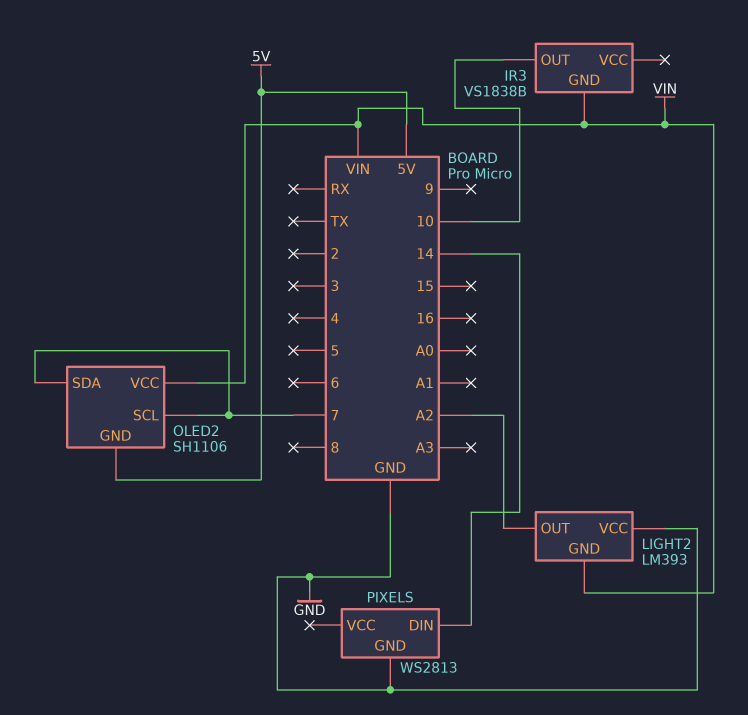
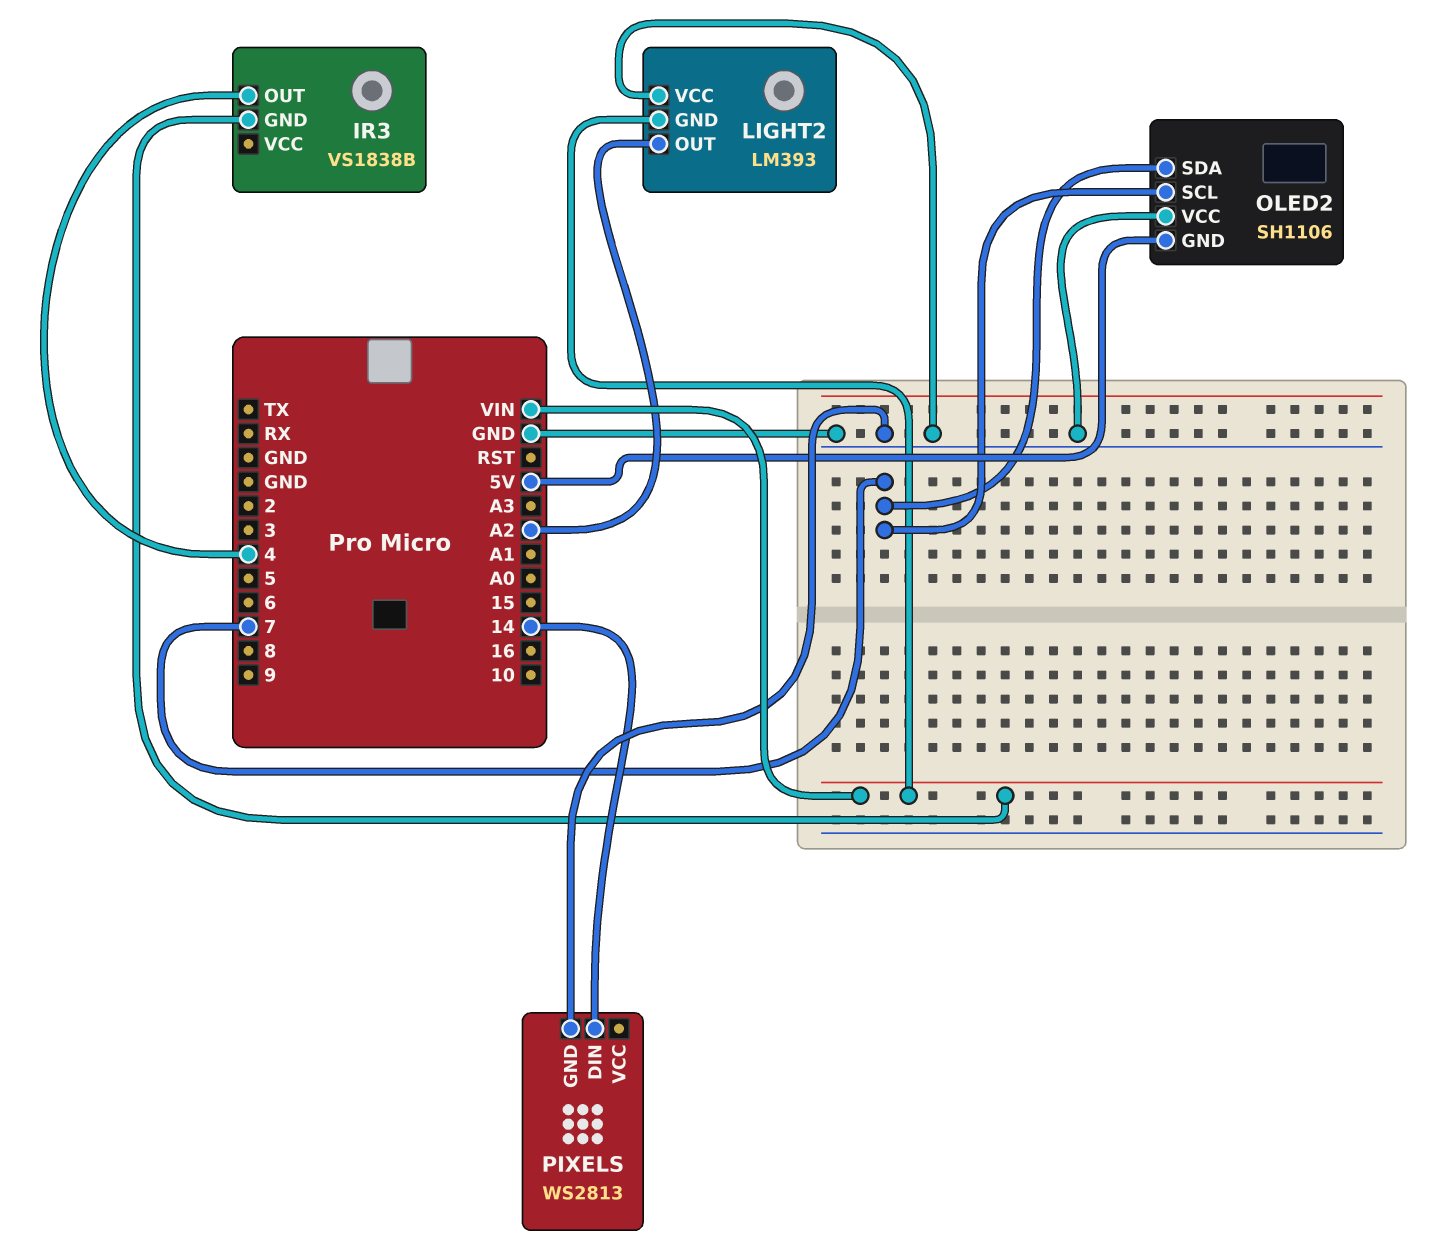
IR3 pin OUT: 10 -> 4
OLED2 pin VCC: VIN -> GND

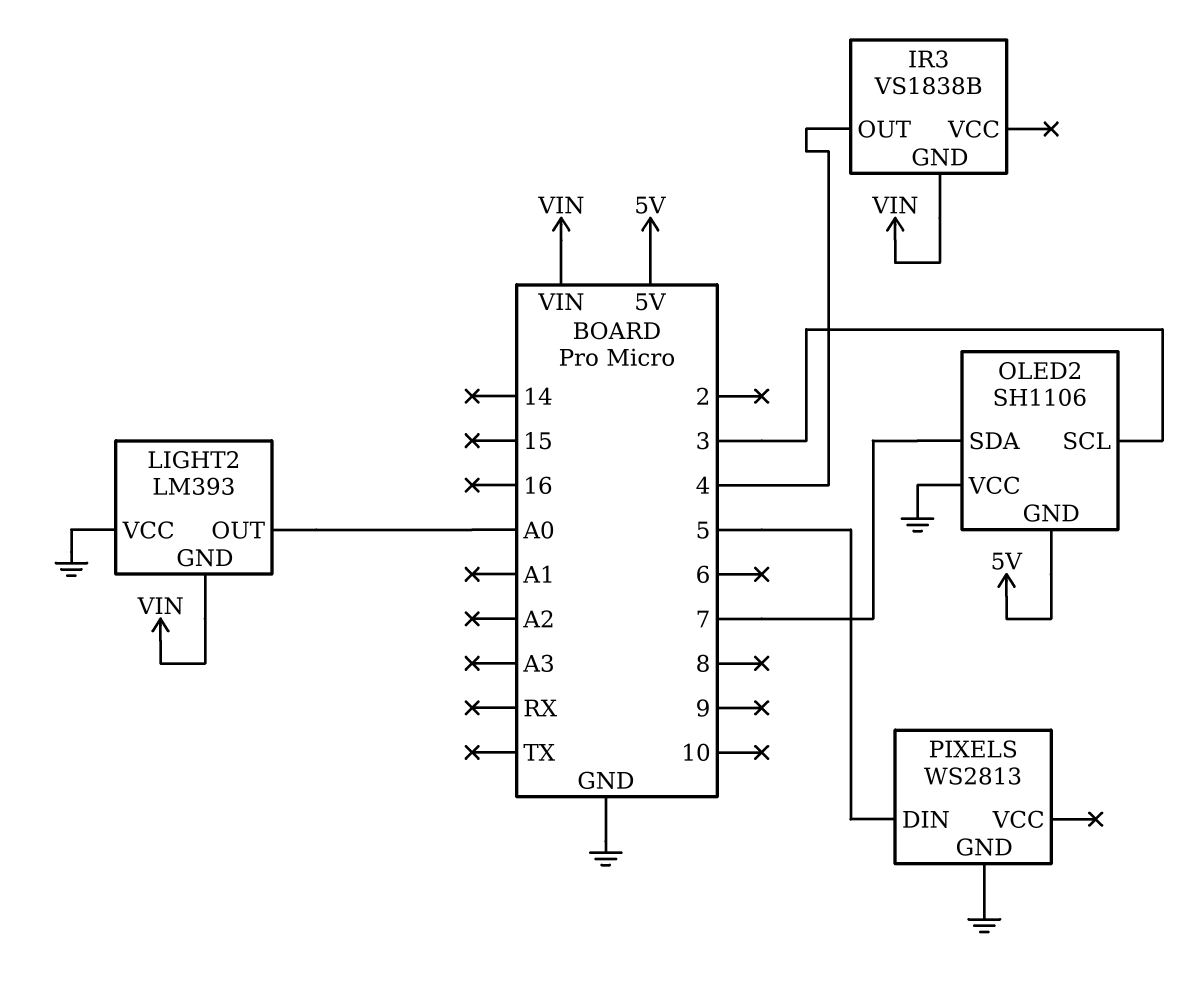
LIGHT2 pin OUT: A2 -> A0
OLED2 pin SCL: 7 -> 3
PIXELS pin DIN: 14 -> 5

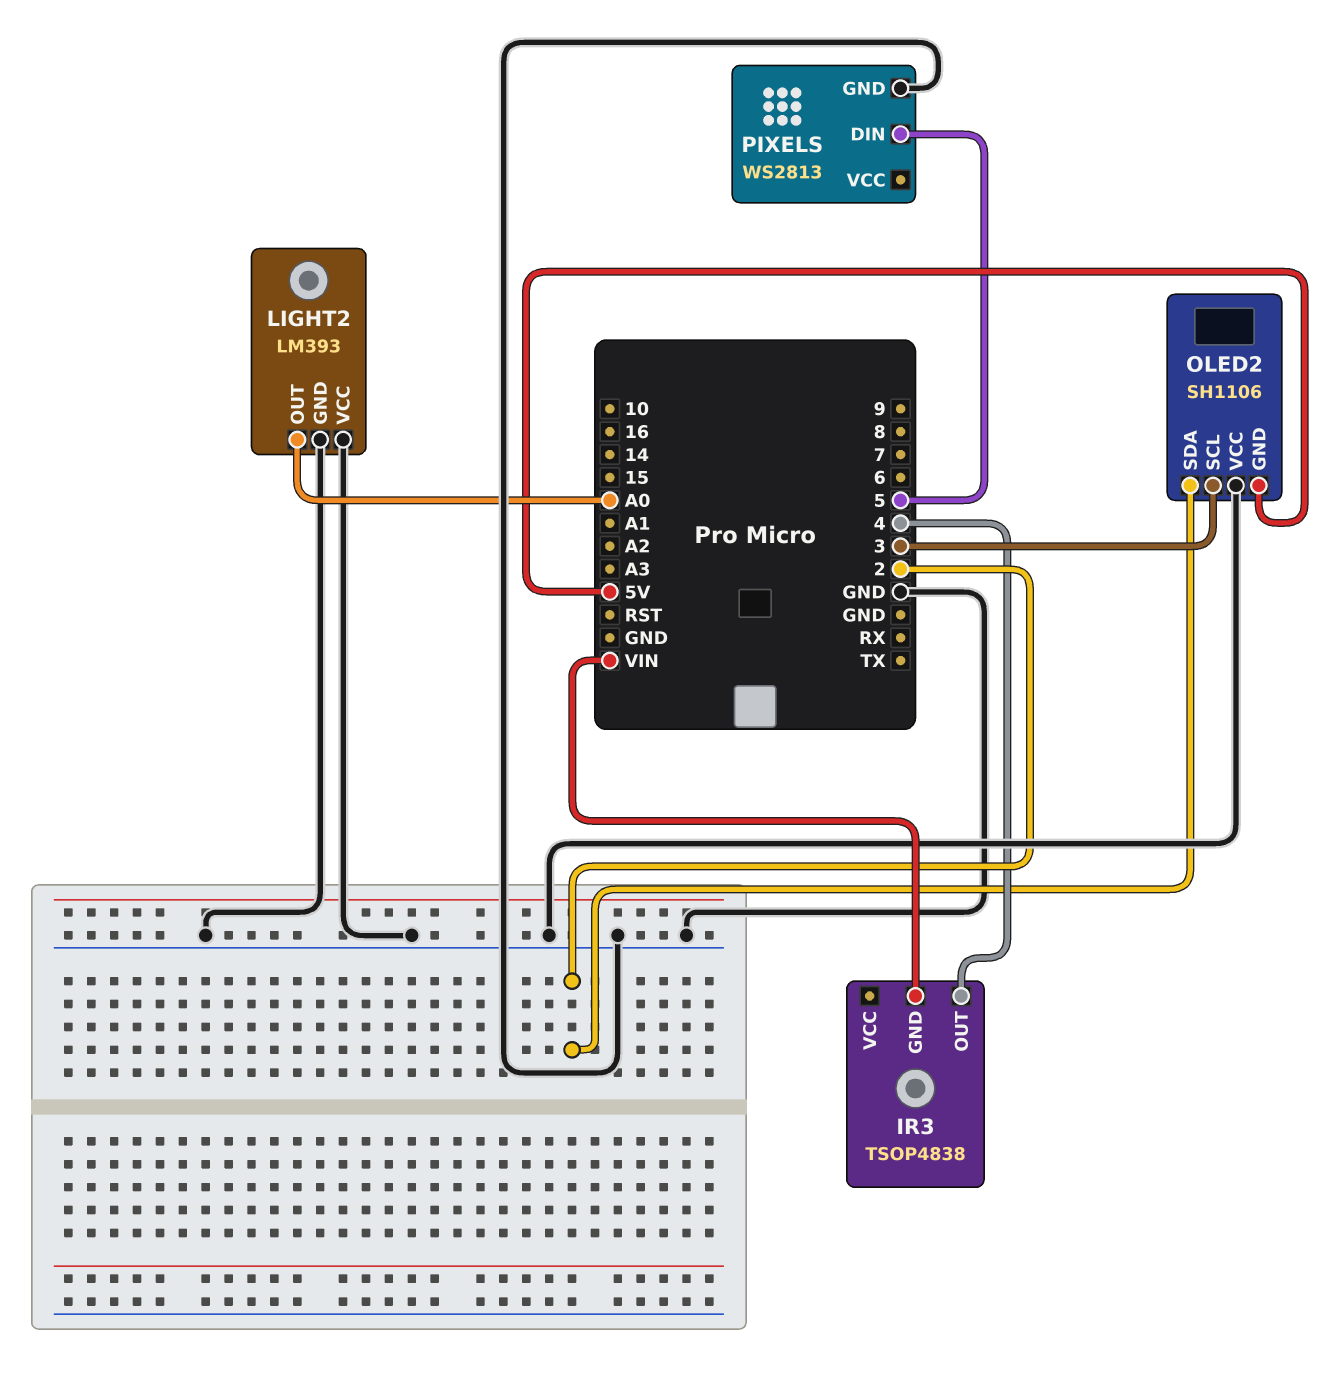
IR3: VS1838B -> TSOP4838
LIGHT2 pin GND: VIN -> GND
OLED2 pin SDA: 7 -> 2

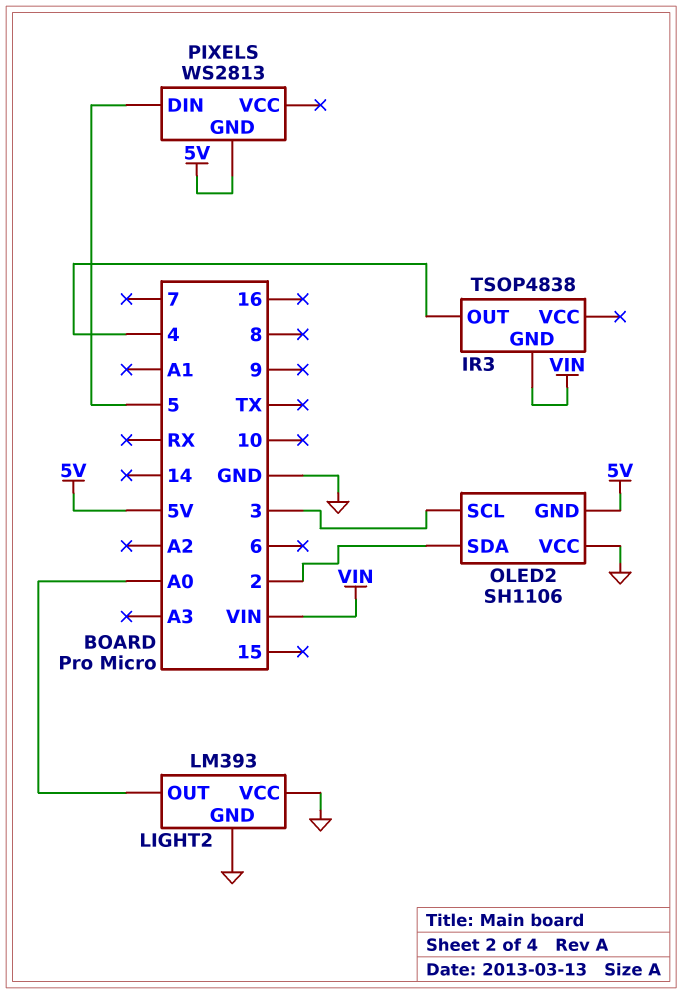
PIXELS pin GND: GND -> 5V

